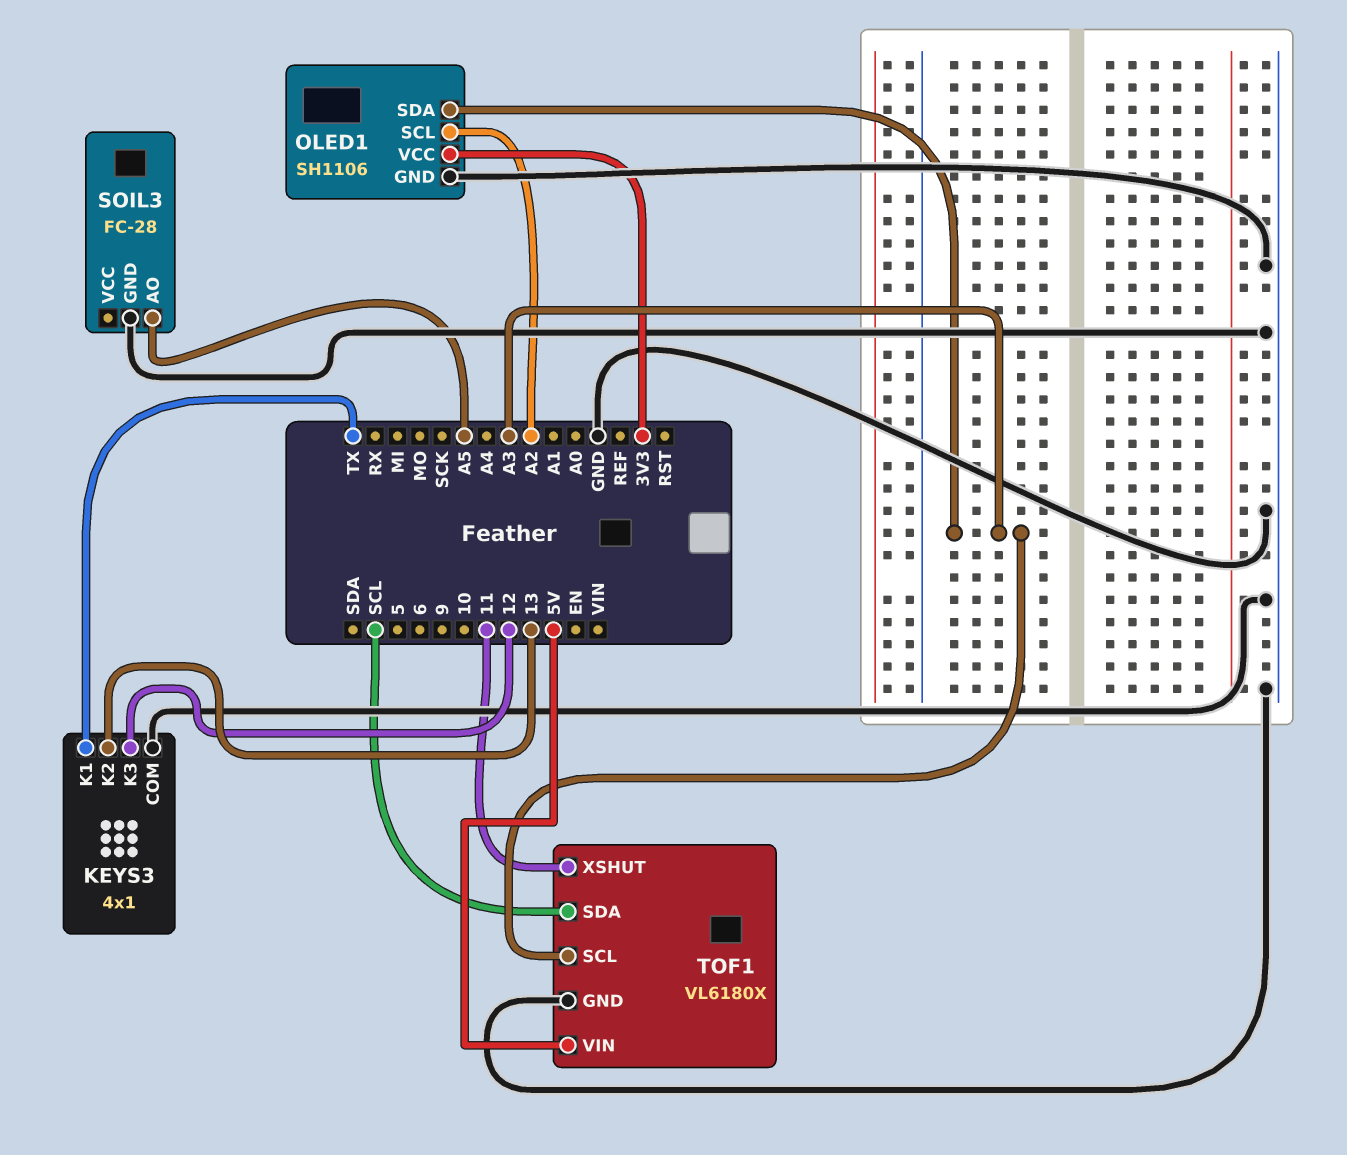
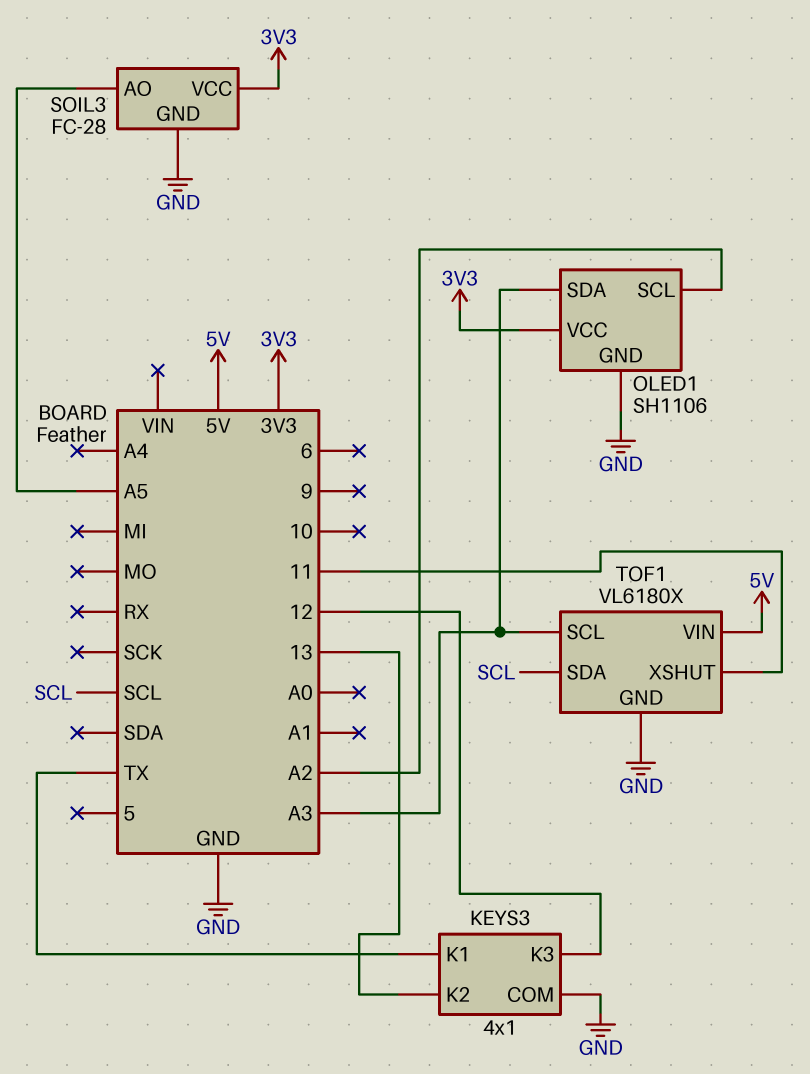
SOIL3 pin VCC: none -> 3V3

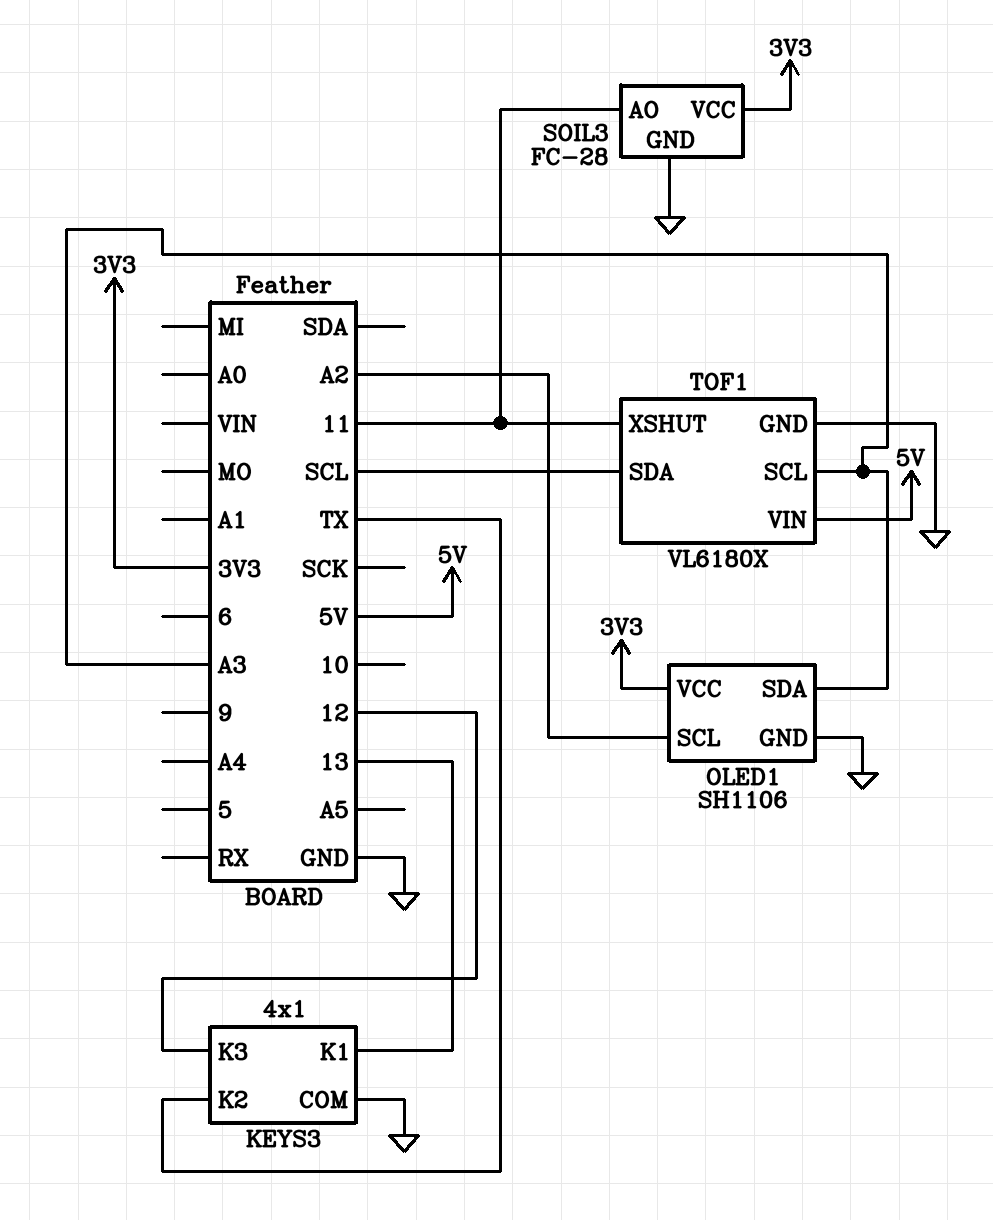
KEYS3 pin K1: TX -> 13
KEYS3 pin K2: 13 -> TX
SOIL3 pin AO: A5 -> 11

